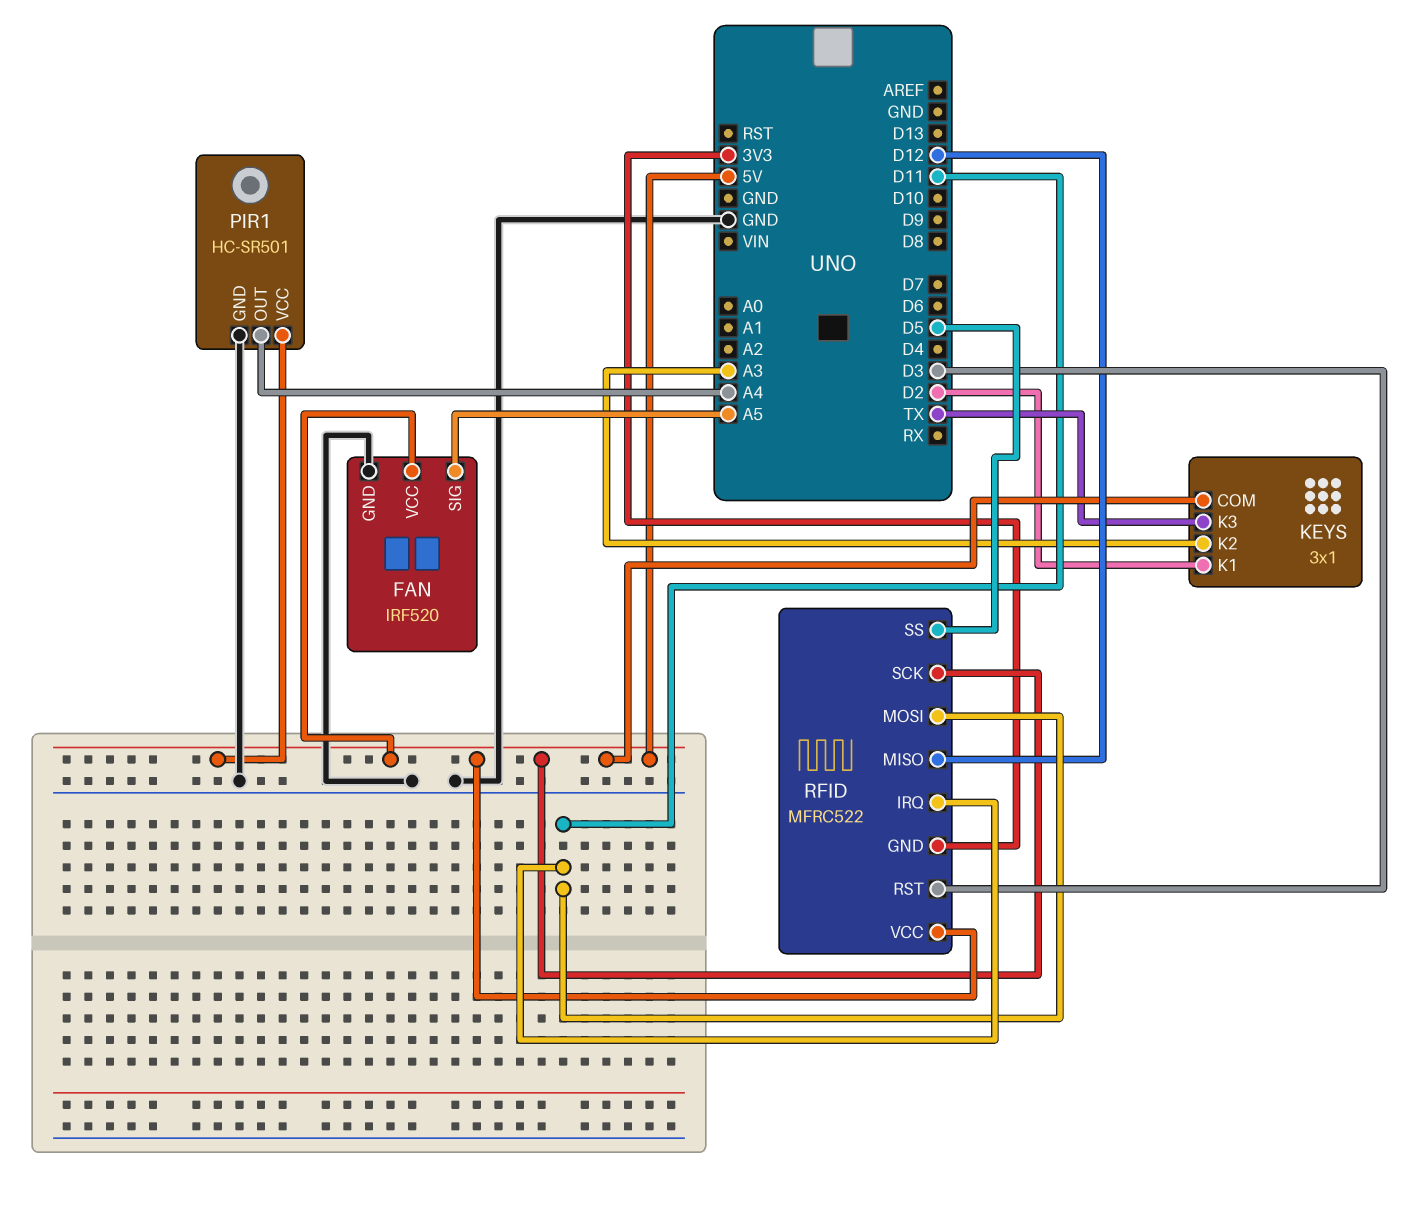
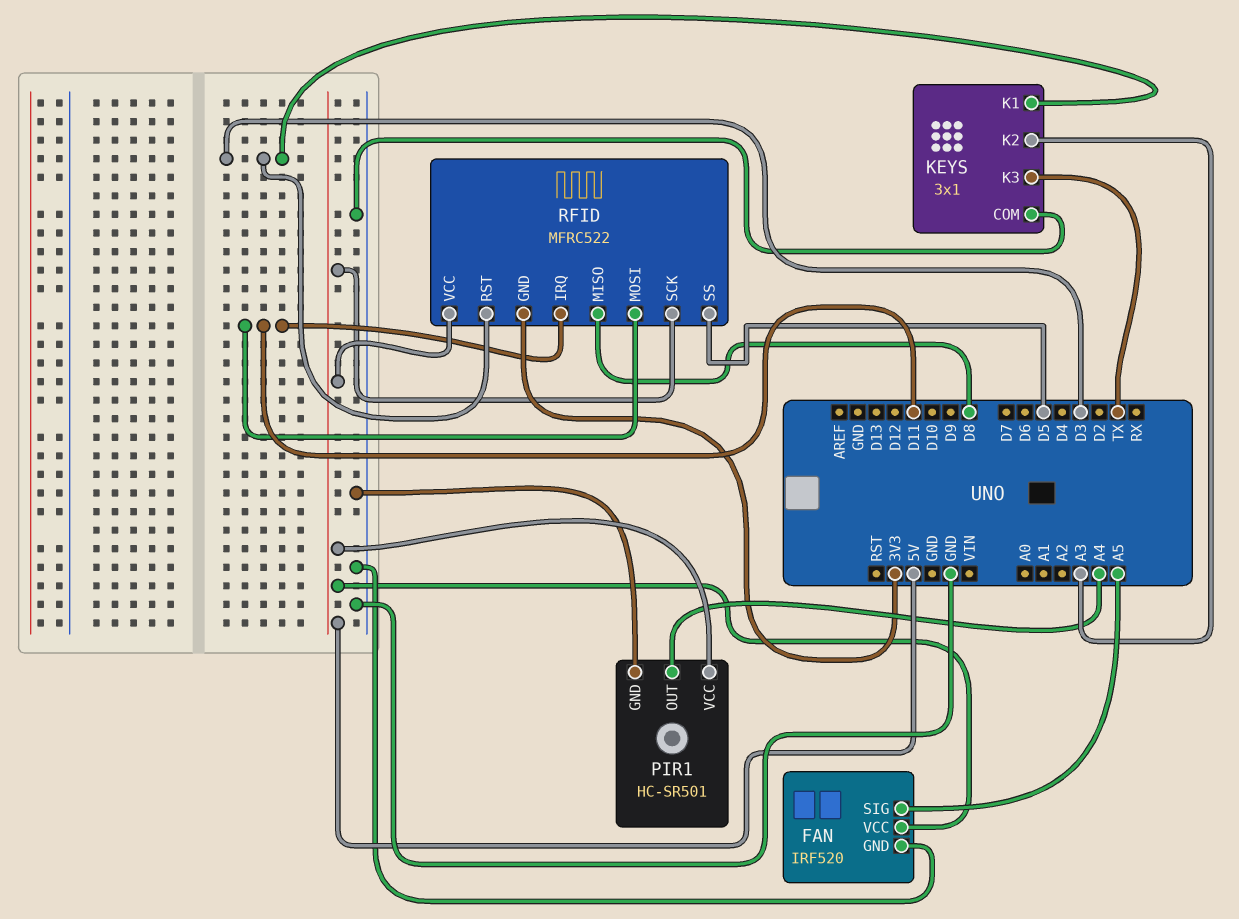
KEYS pin COM: 5V -> GND
KEYS pin K1: D2 -> D3
RFID pin MISO: D12 -> D8

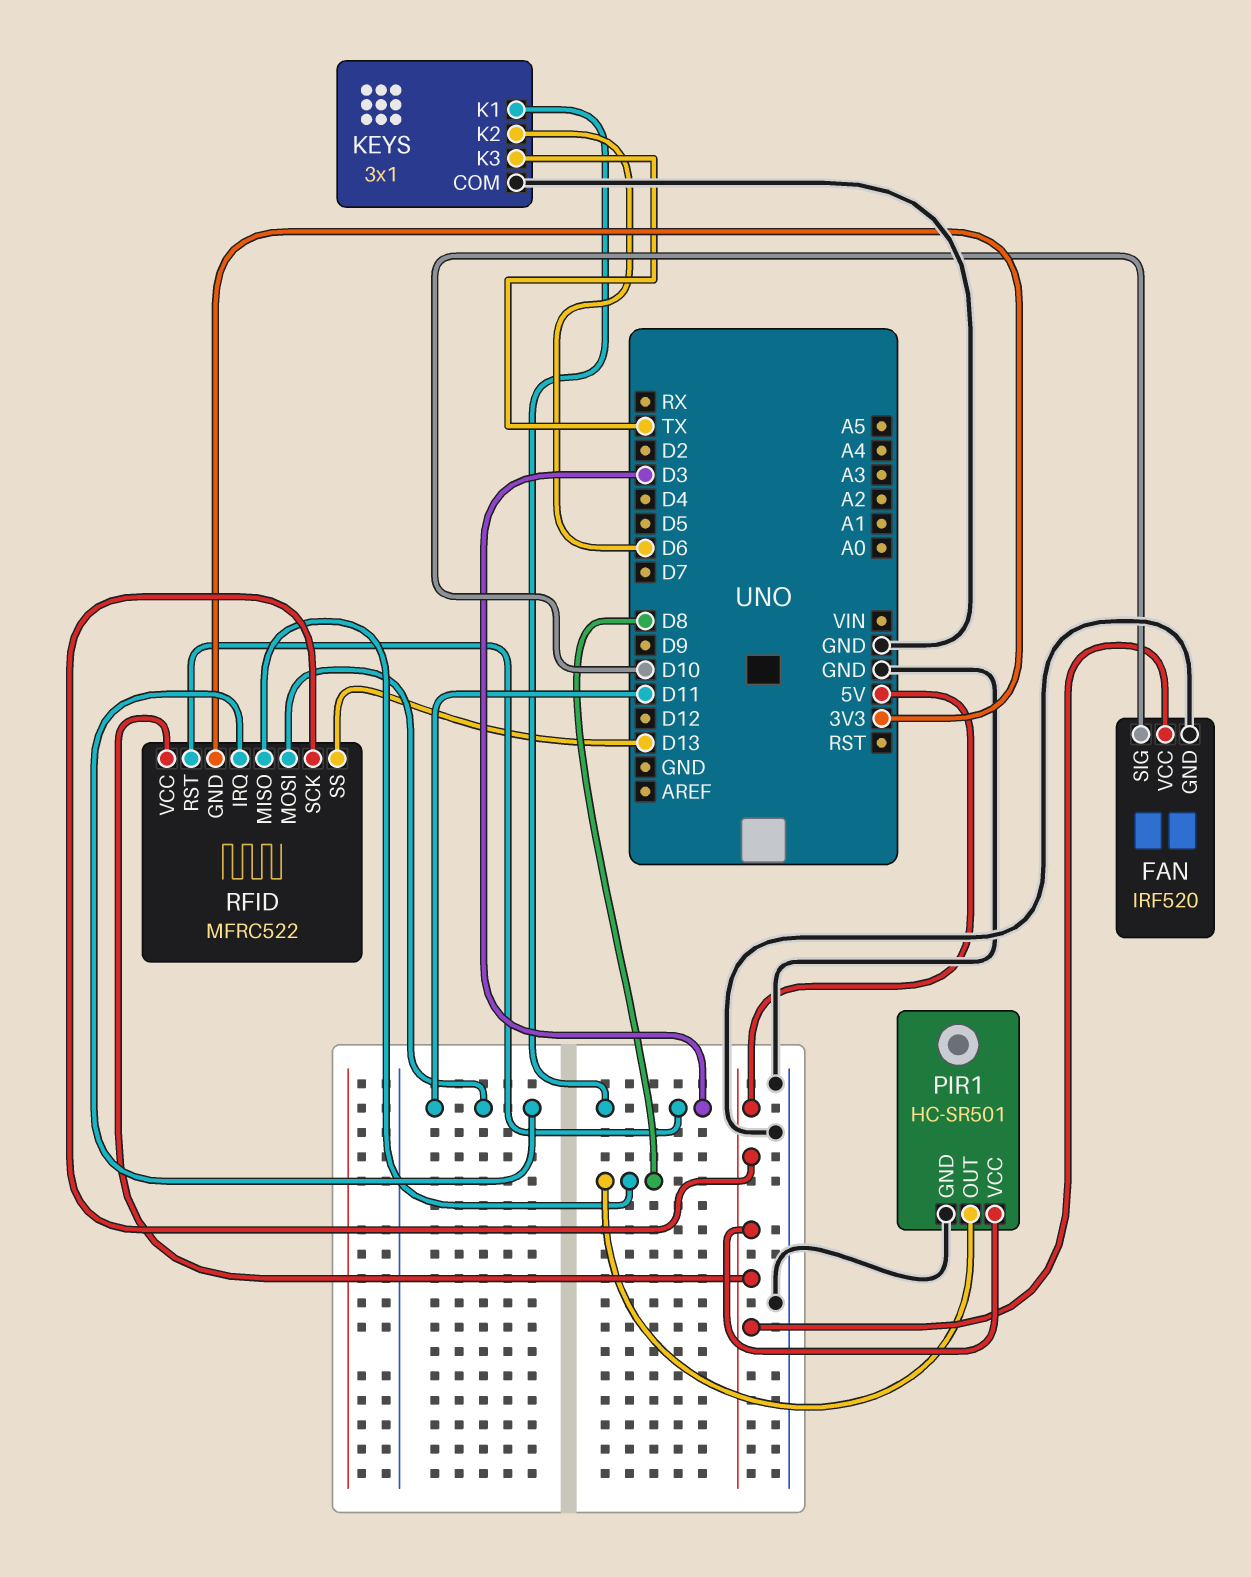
FAN pin SIG: A5 -> D10
KEYS pin K2: A3 -> D6
PIR1 pin OUT: A4 -> D8
RFID pin SS: D5 -> D13

